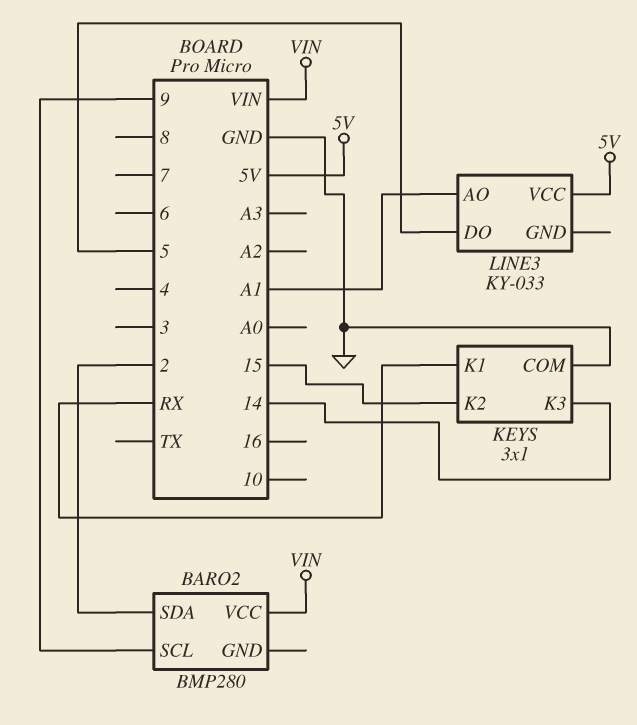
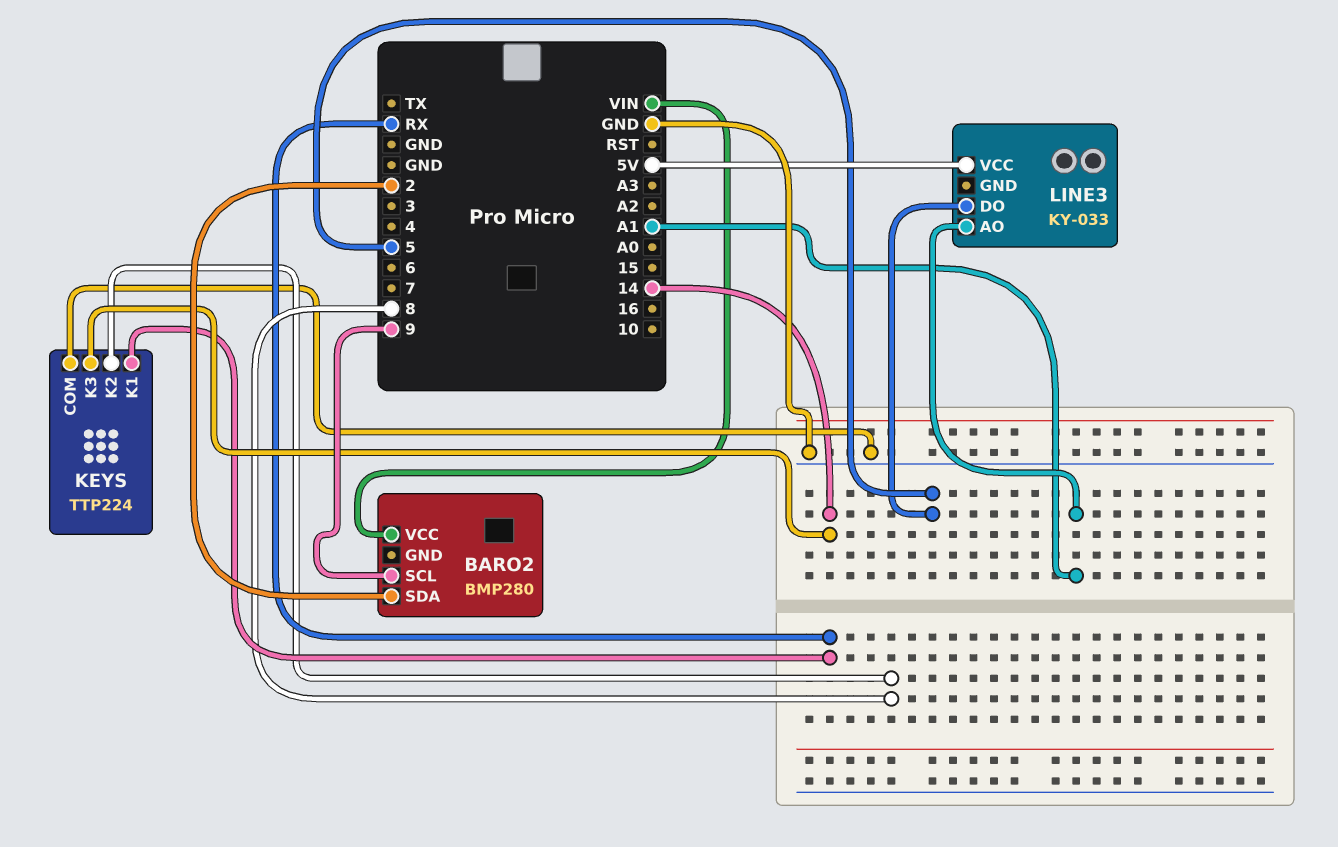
KEYS: 3x1 -> TTP224
KEYS pin K2: 15 -> 8

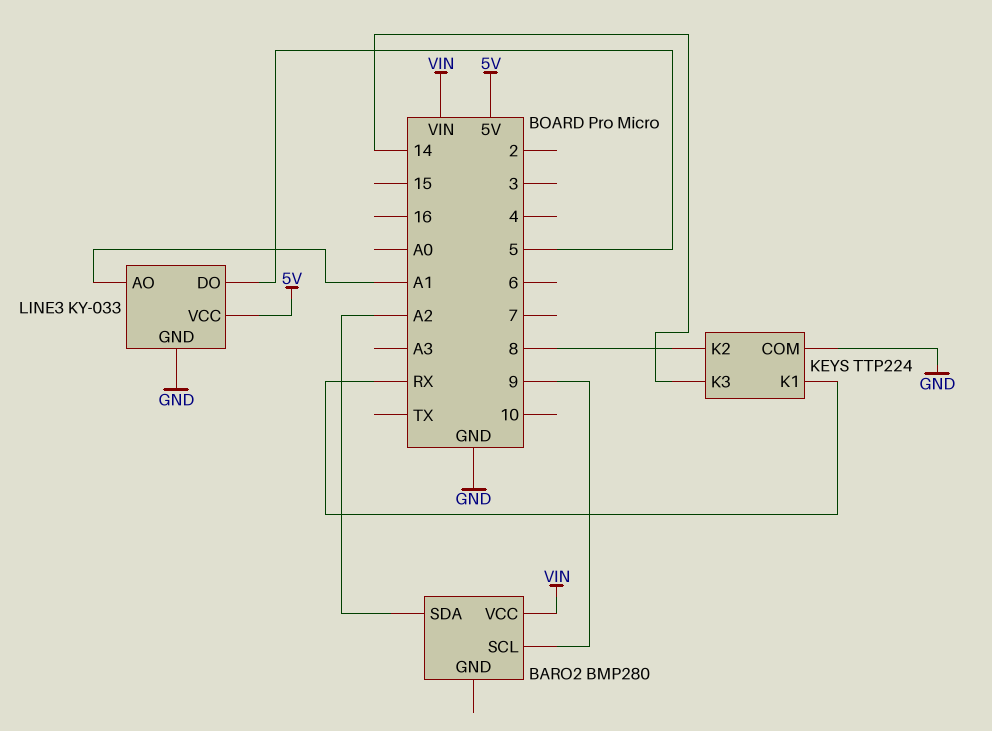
BARO2 pin SDA: 2 -> A2
LINE3 pin GND: none -> GND

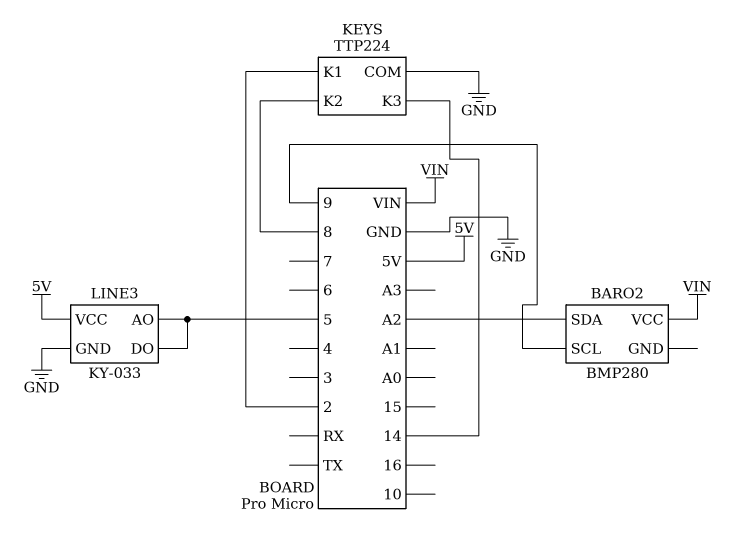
KEYS pin K1: RX -> 2
LINE3 pin AO: A1 -> 5

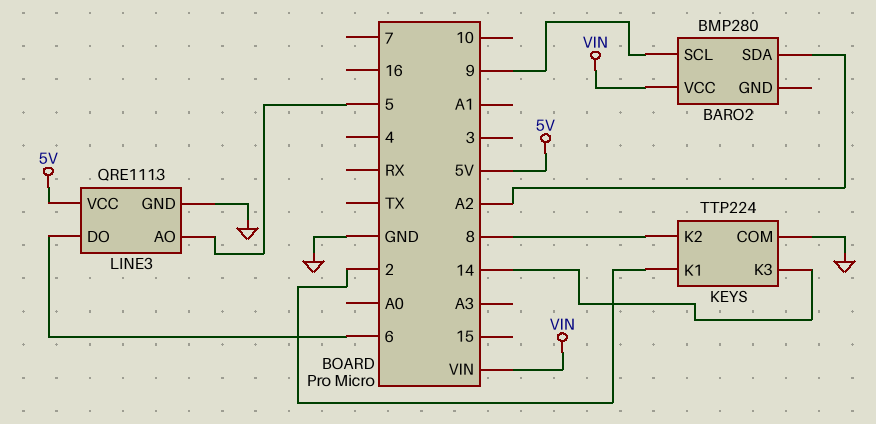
LINE3: KY-033 -> QRE1113
LINE3 pin DO: 5 -> 6

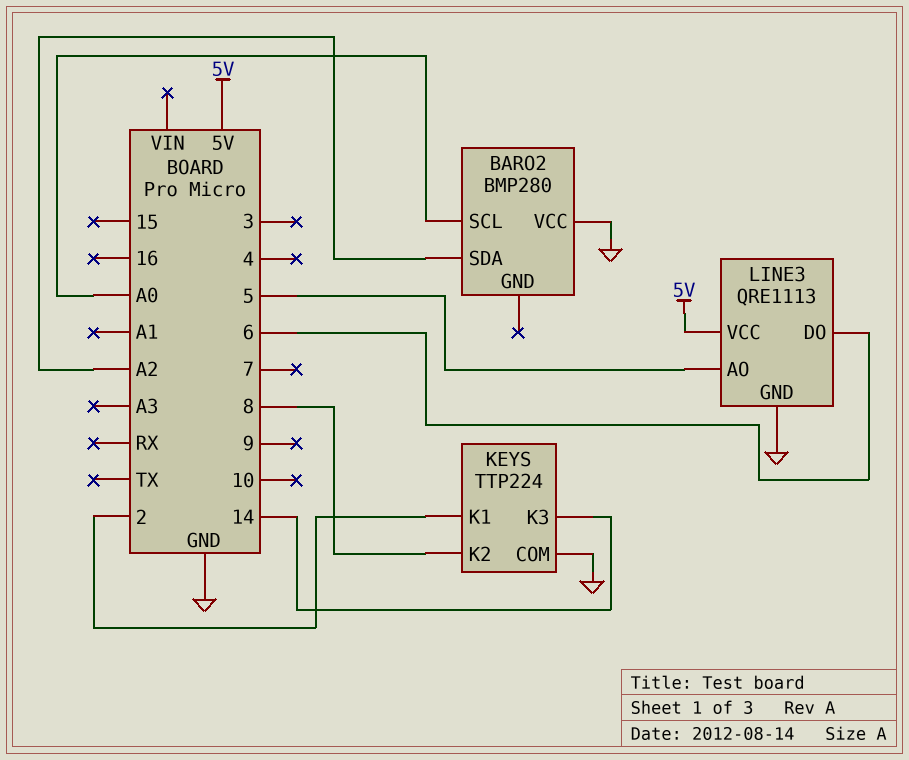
BARO2 pin SCL: 9 -> A0
BARO2 pin VCC: VIN -> GND

